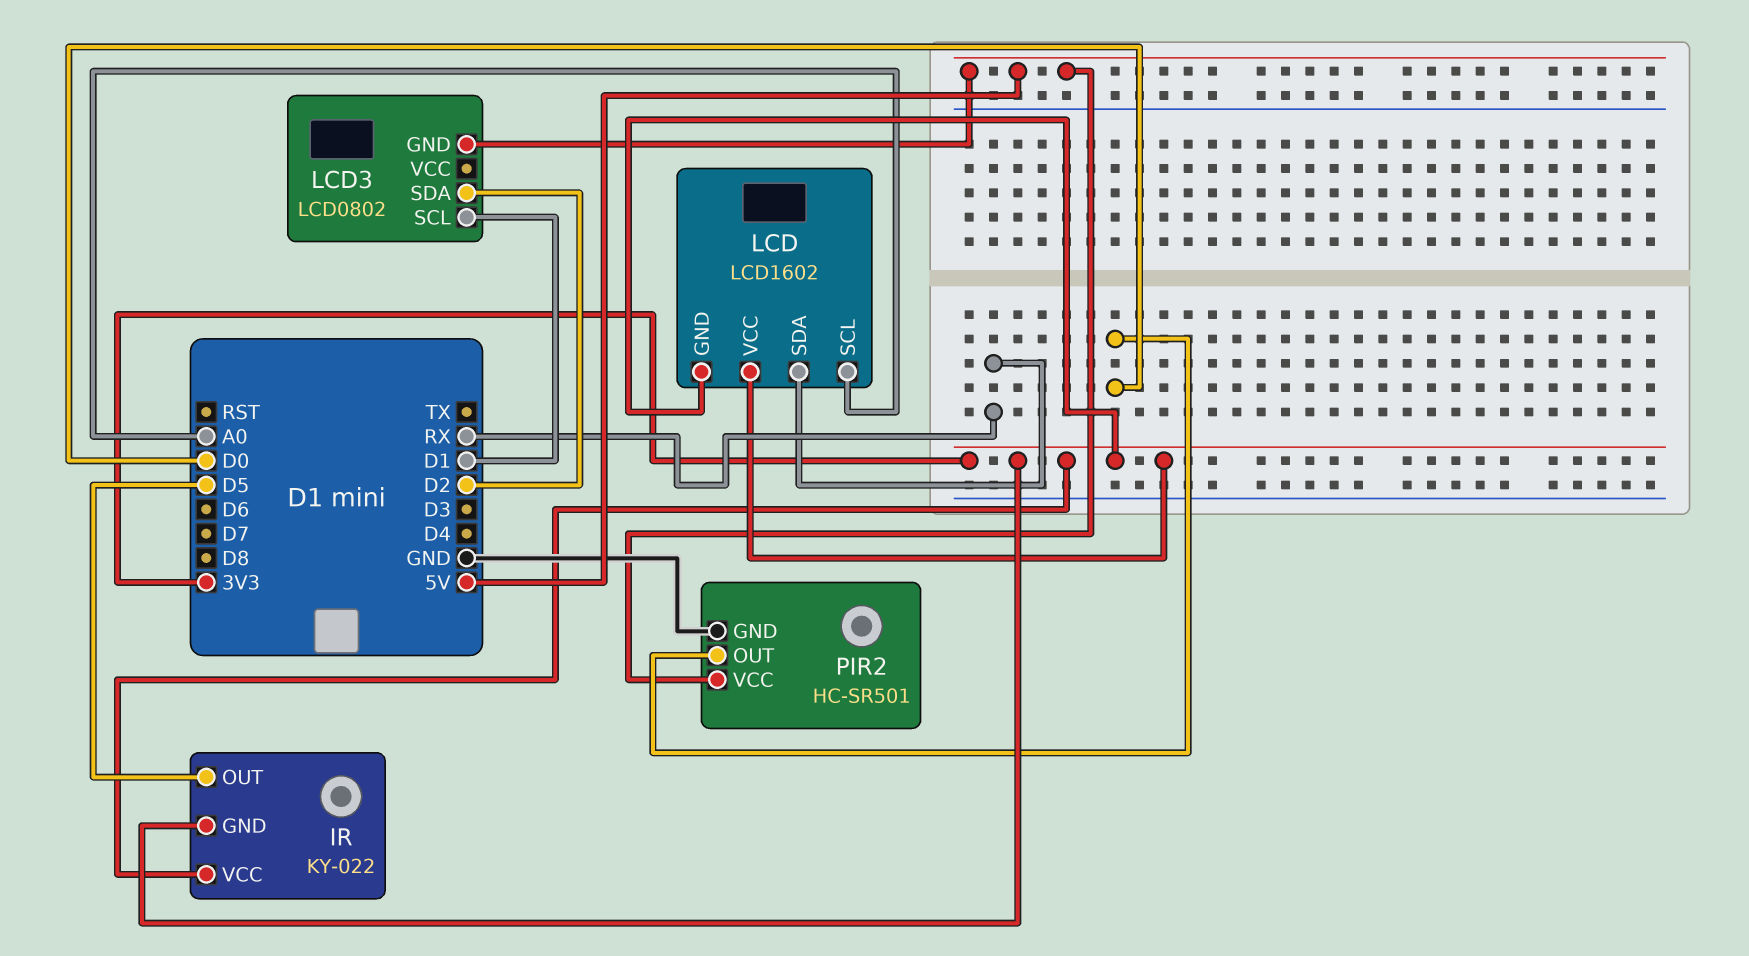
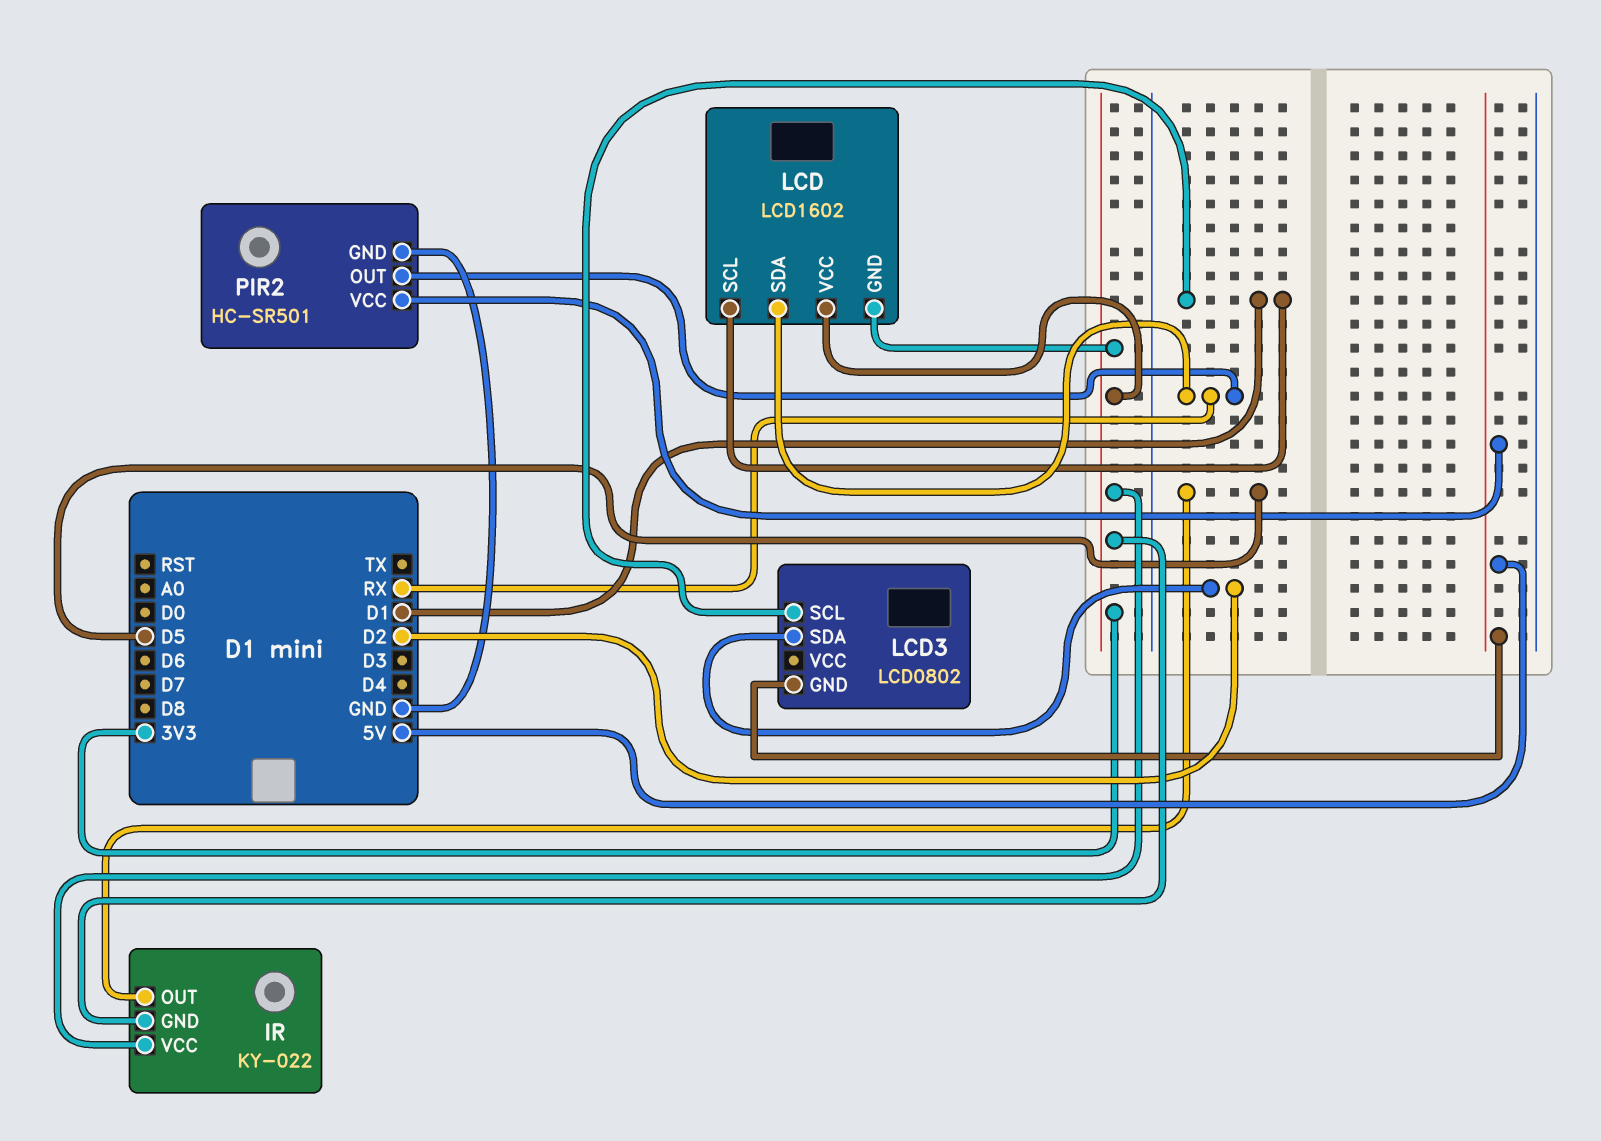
LCD pin SCL: A0 -> D1
PIR2 pin OUT: D0 -> RX

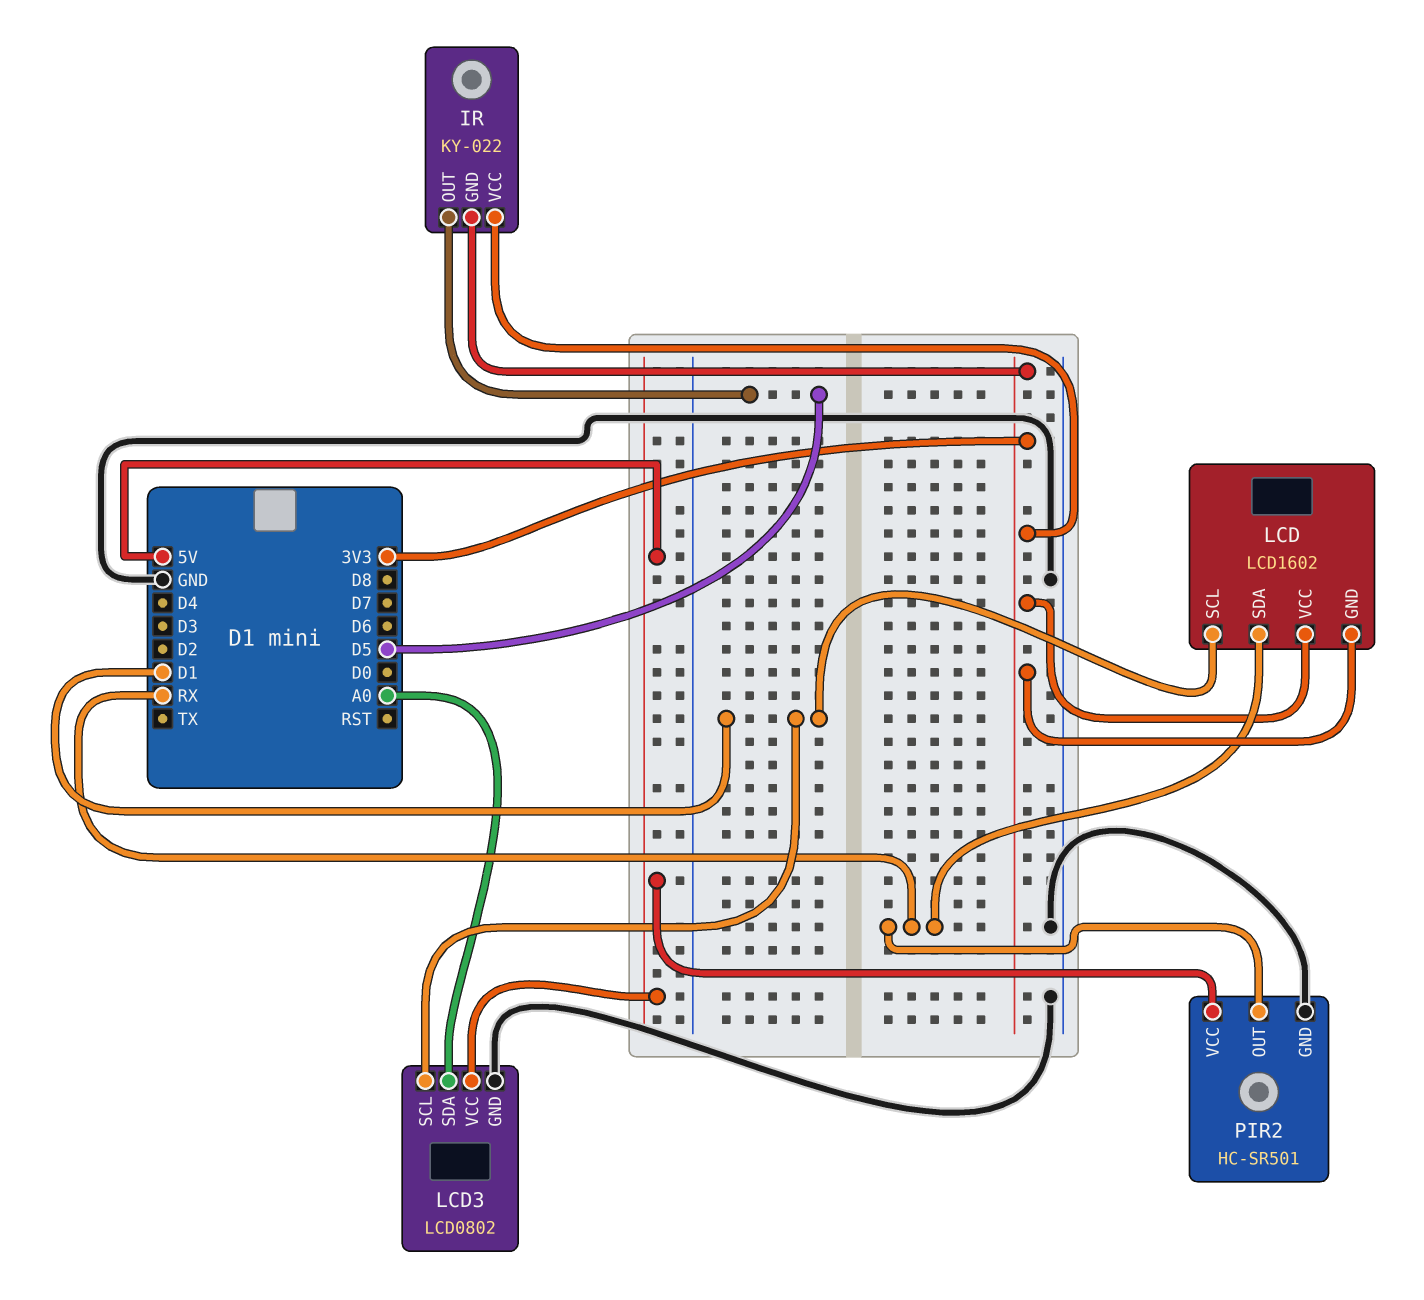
LCD3 pin GND: 5V -> GND
LCD3 pin SDA: D2 -> A0
LCD3 pin VCC: none -> 5V

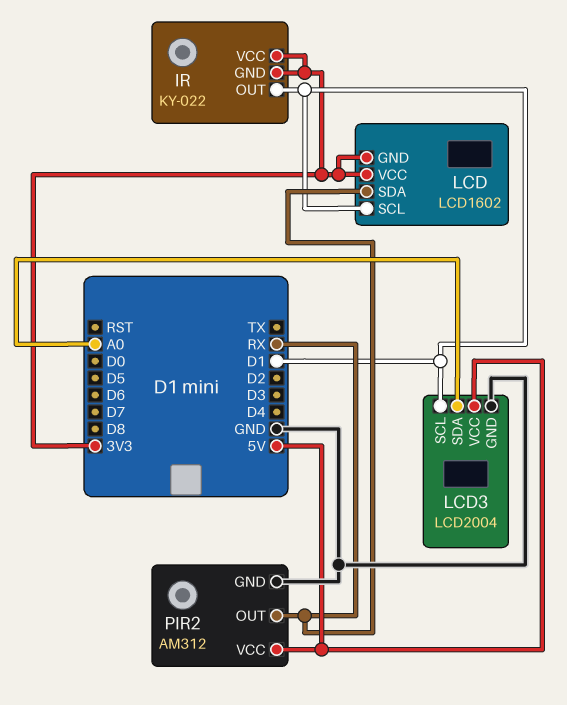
IR pin OUT: D5 -> D1
LCD3: LCD0802 -> LCD2004
PIR2: HC-SR501 -> AM312

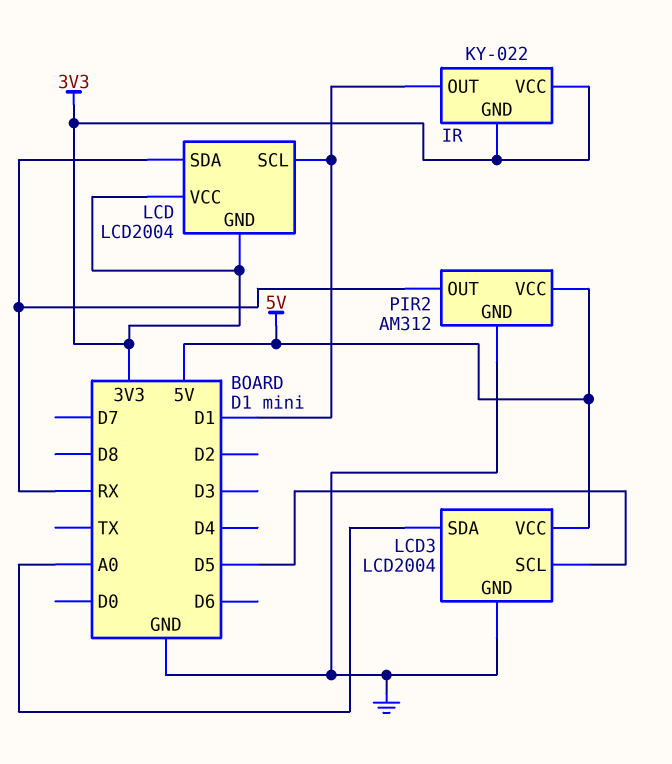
LCD: LCD1602 -> LCD2004
LCD3 pin SCL: D1 -> D5

